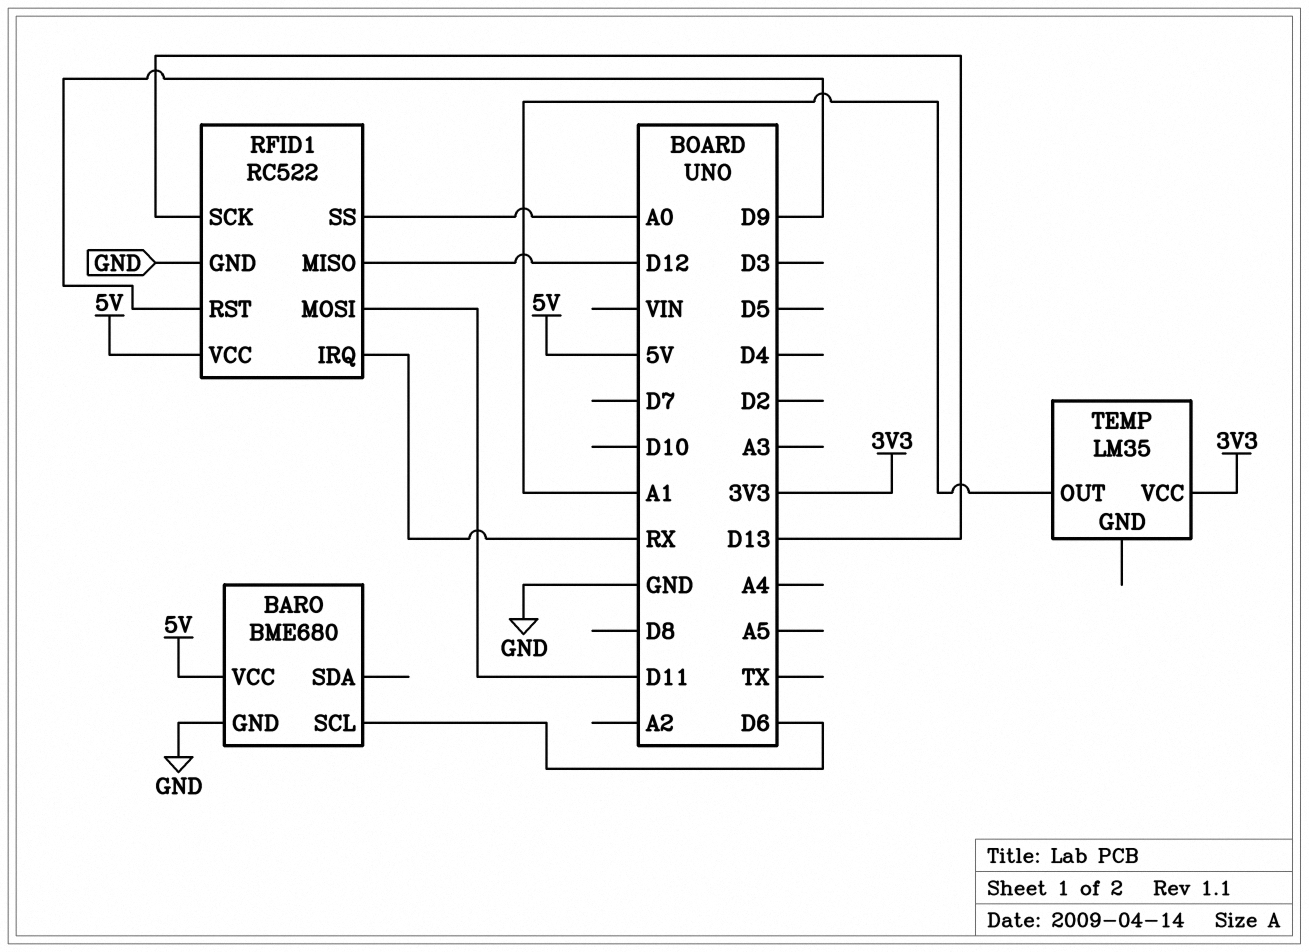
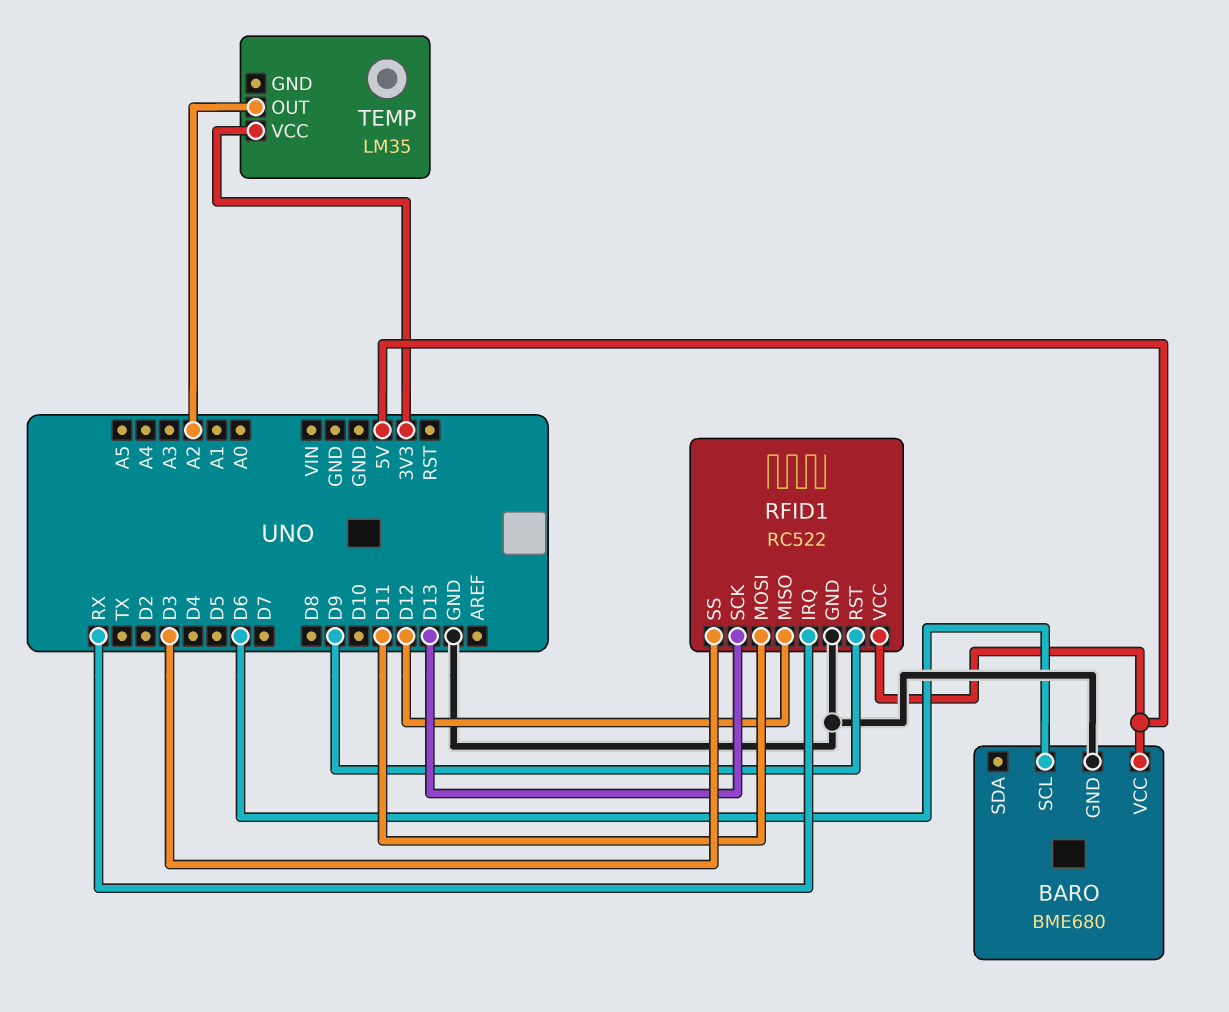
RFID1 pin SS: A0 -> D3
TEMP pin OUT: A1 -> A2

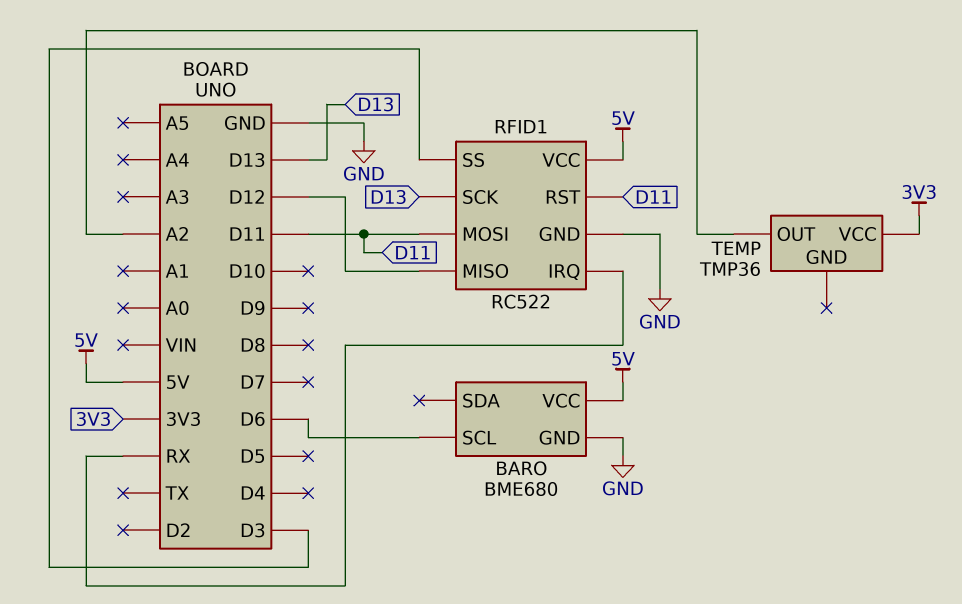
RFID1 pin RST: D9 -> D11
TEMP: LM35 -> TMP36

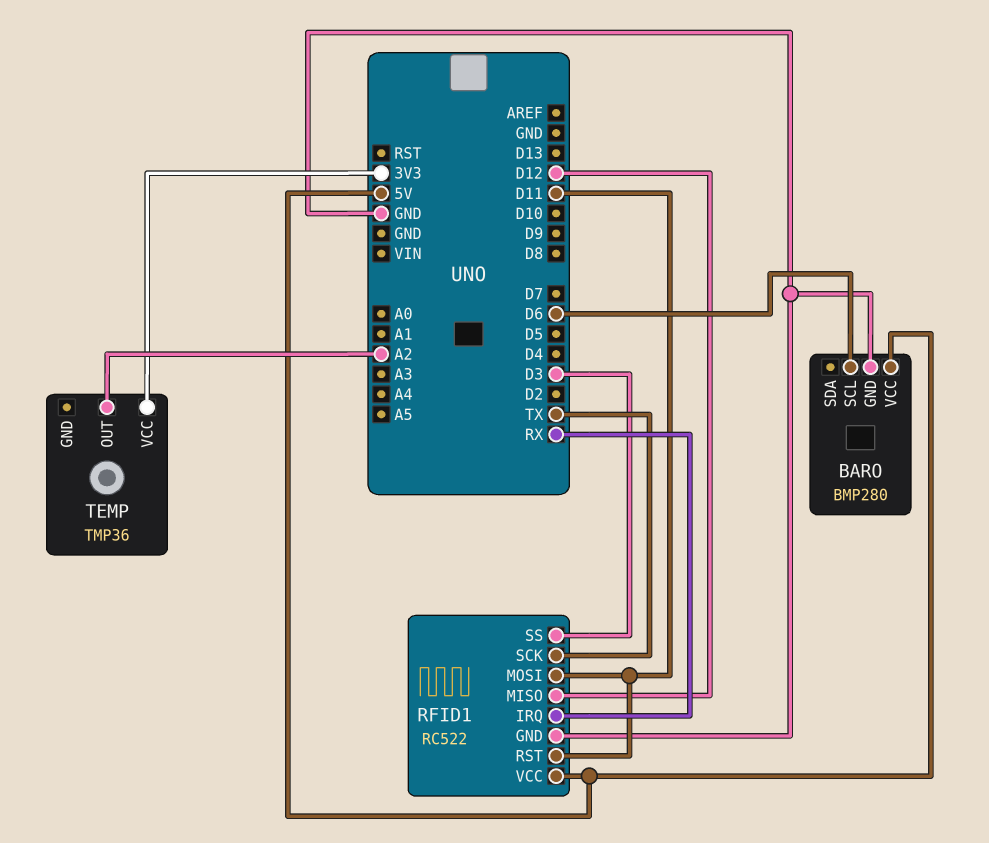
BARO: BME680 -> BMP280
RFID1 pin SCK: D13 -> TX

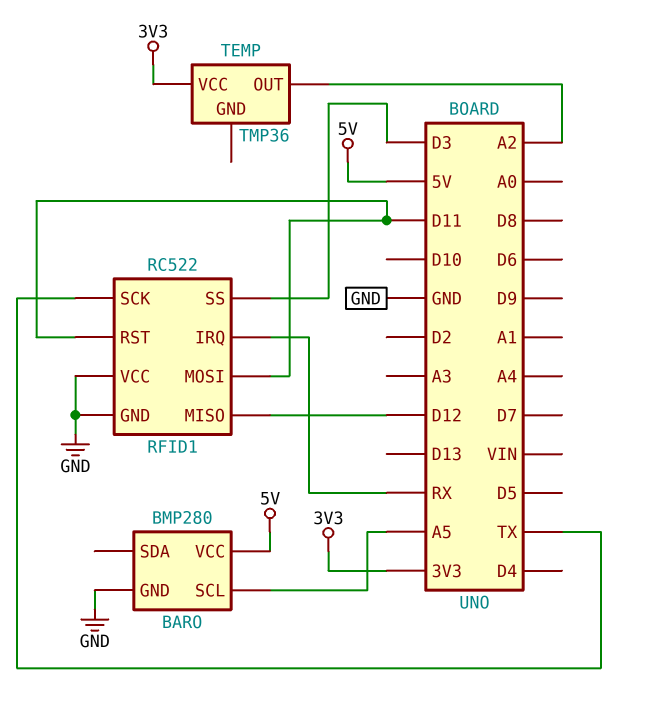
BARO pin SCL: D6 -> A5
RFID1 pin VCC: 5V -> GND

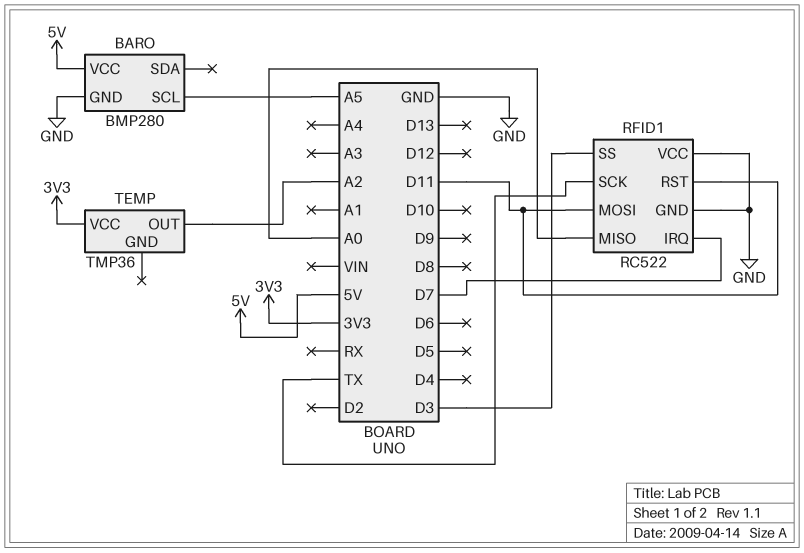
RFID1 pin IRQ: RX -> D7
RFID1 pin MISO: D12 -> A0

